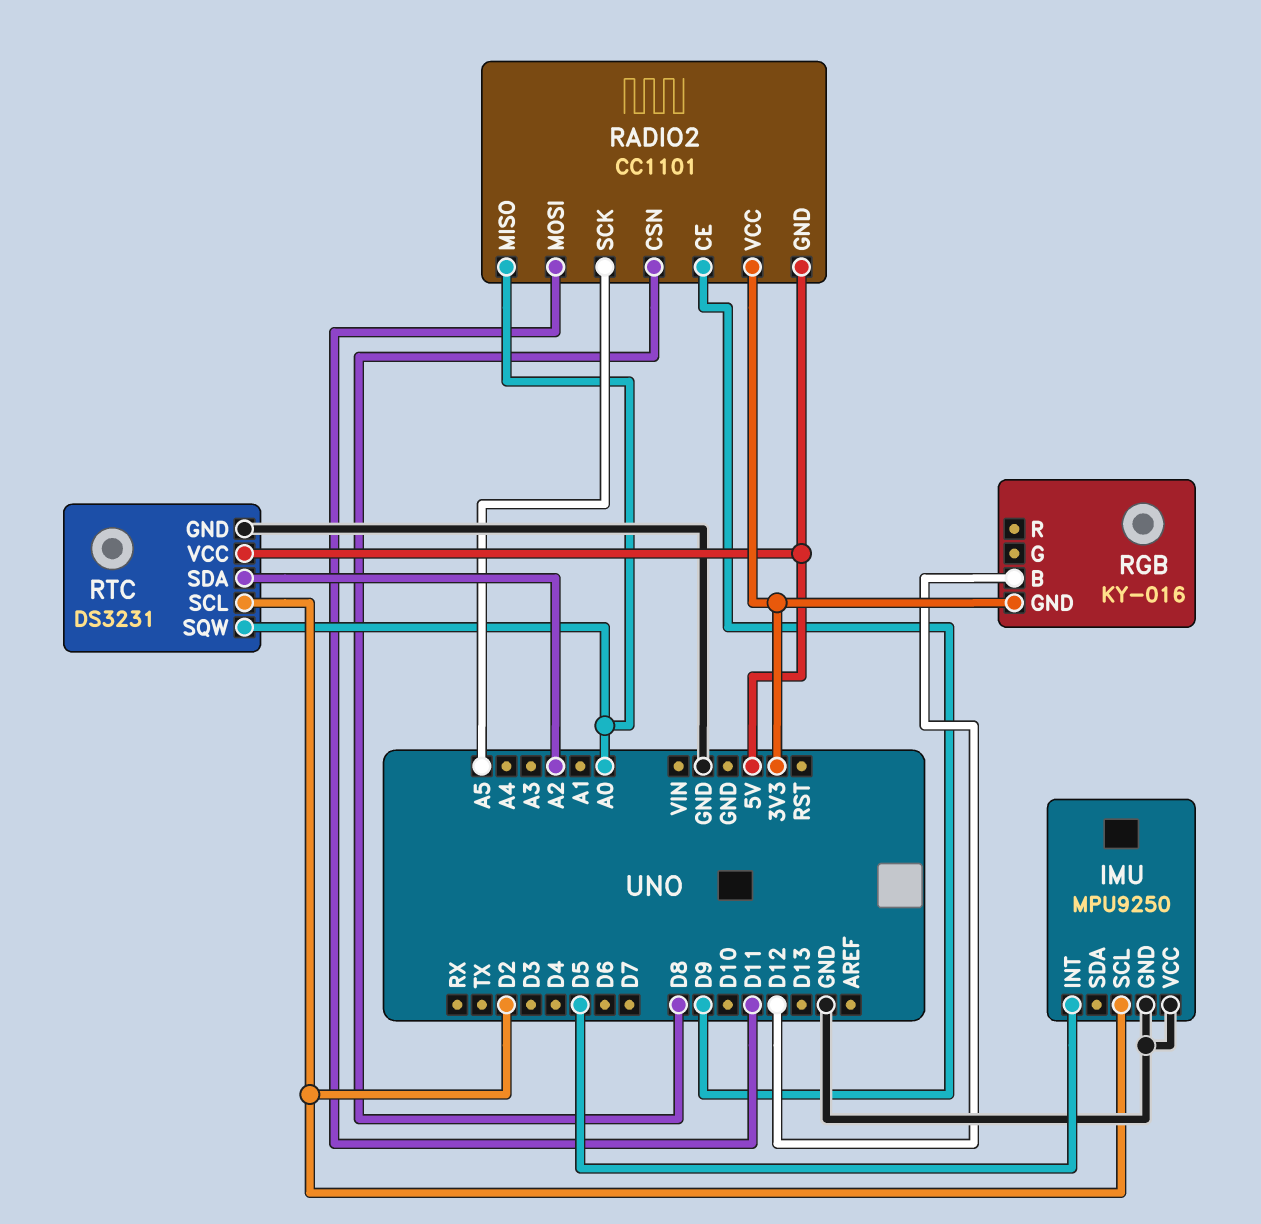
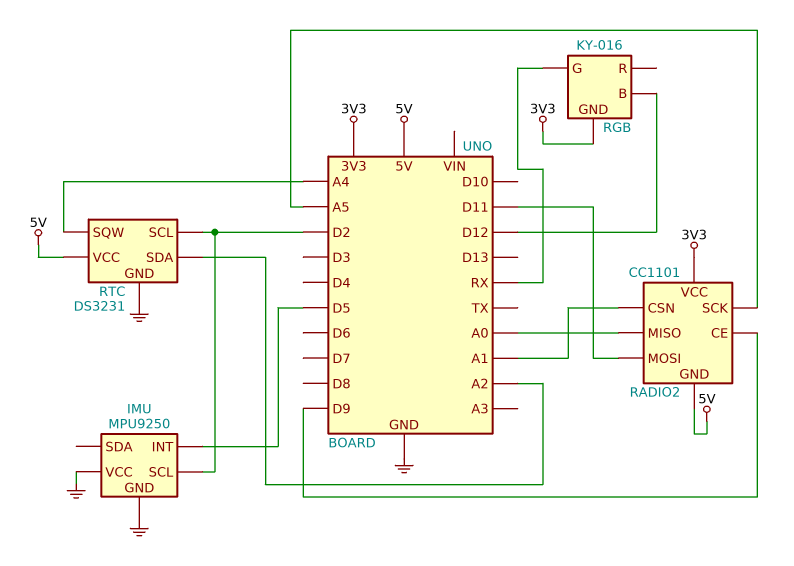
RADIO2 pin CSN: D8 -> A1
RGB pin G: none -> RX
RTC pin SQW: A0 -> A4

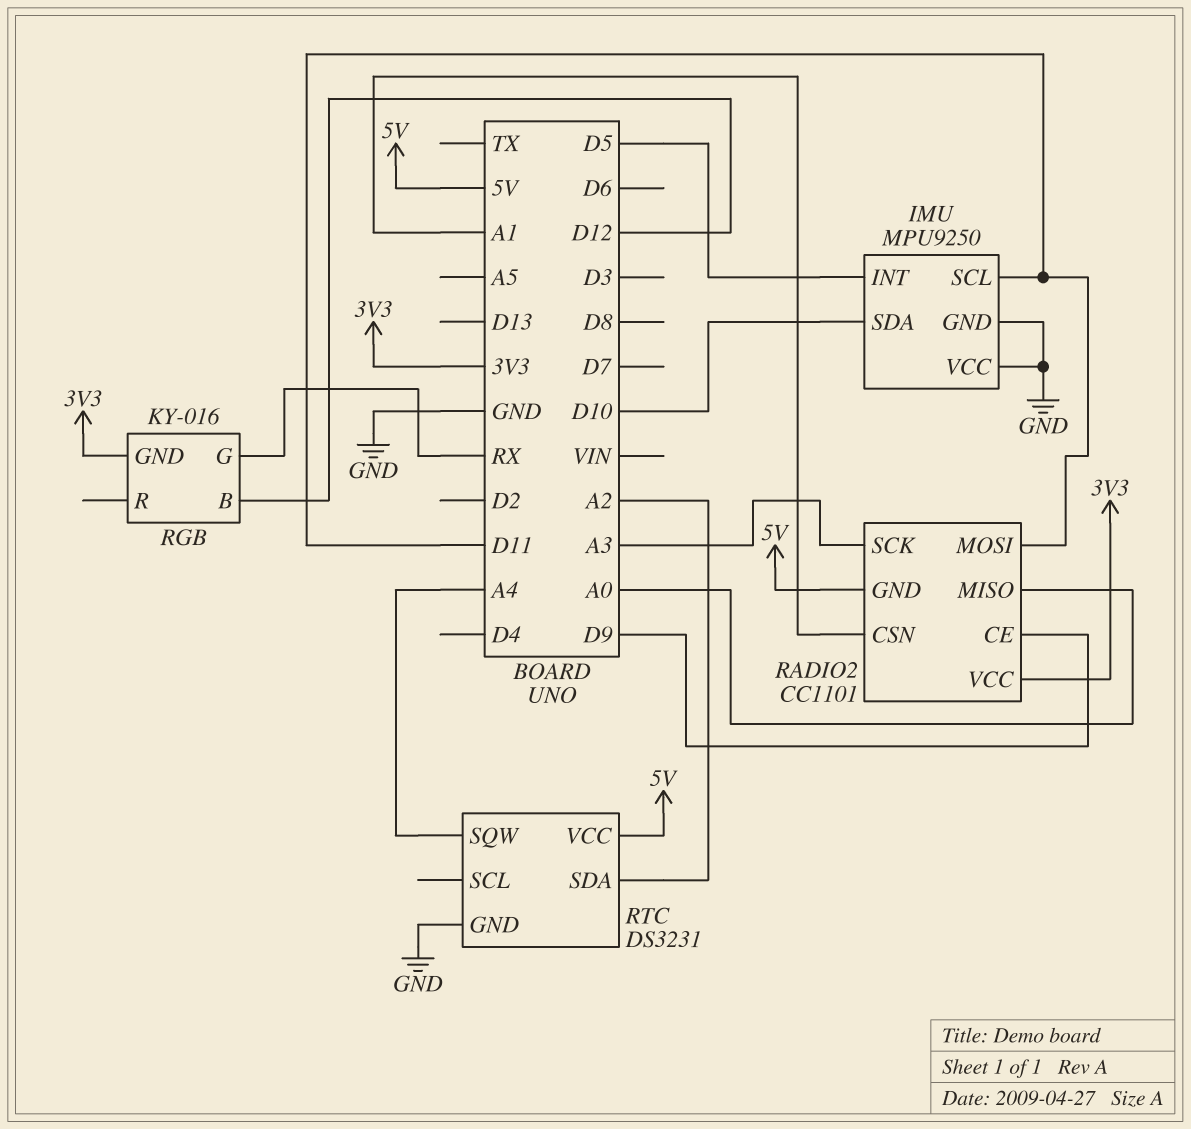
IMU pin SCL: D2 -> D11
IMU pin SDA: none -> D10
RADIO2 pin SCK: A5 -> A3
RTC pin SCL: D2 -> none

